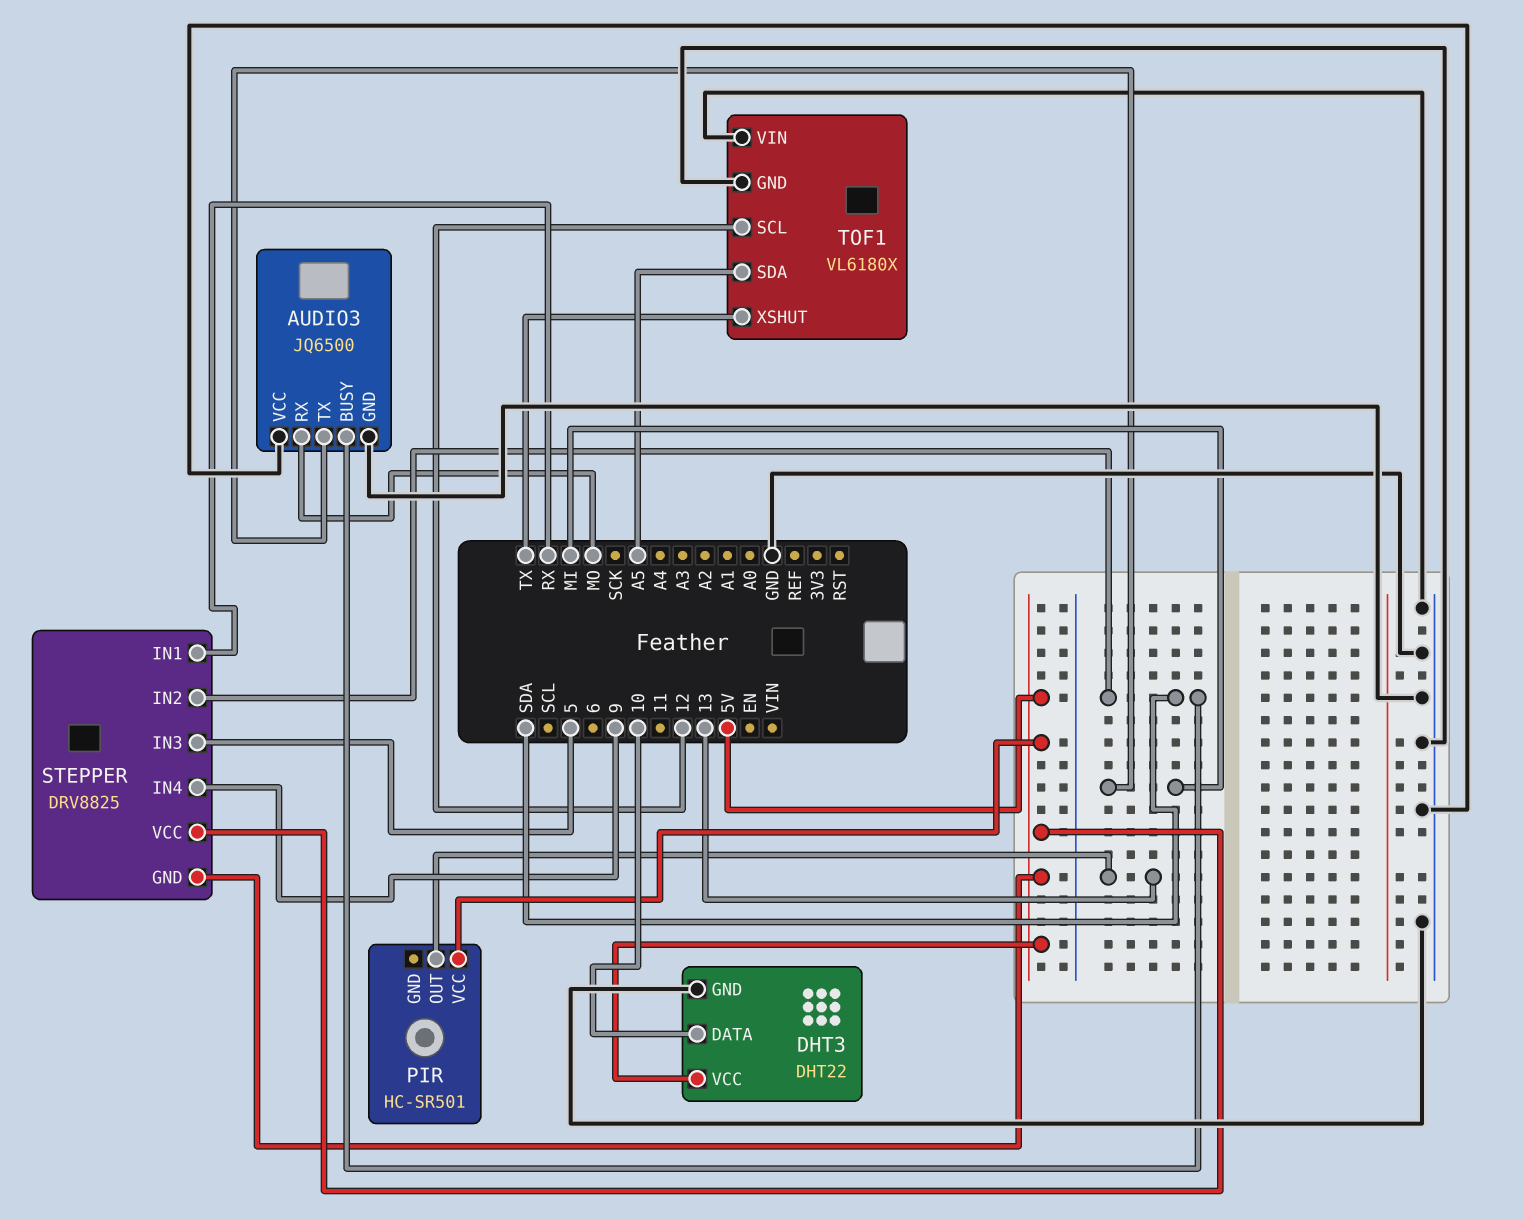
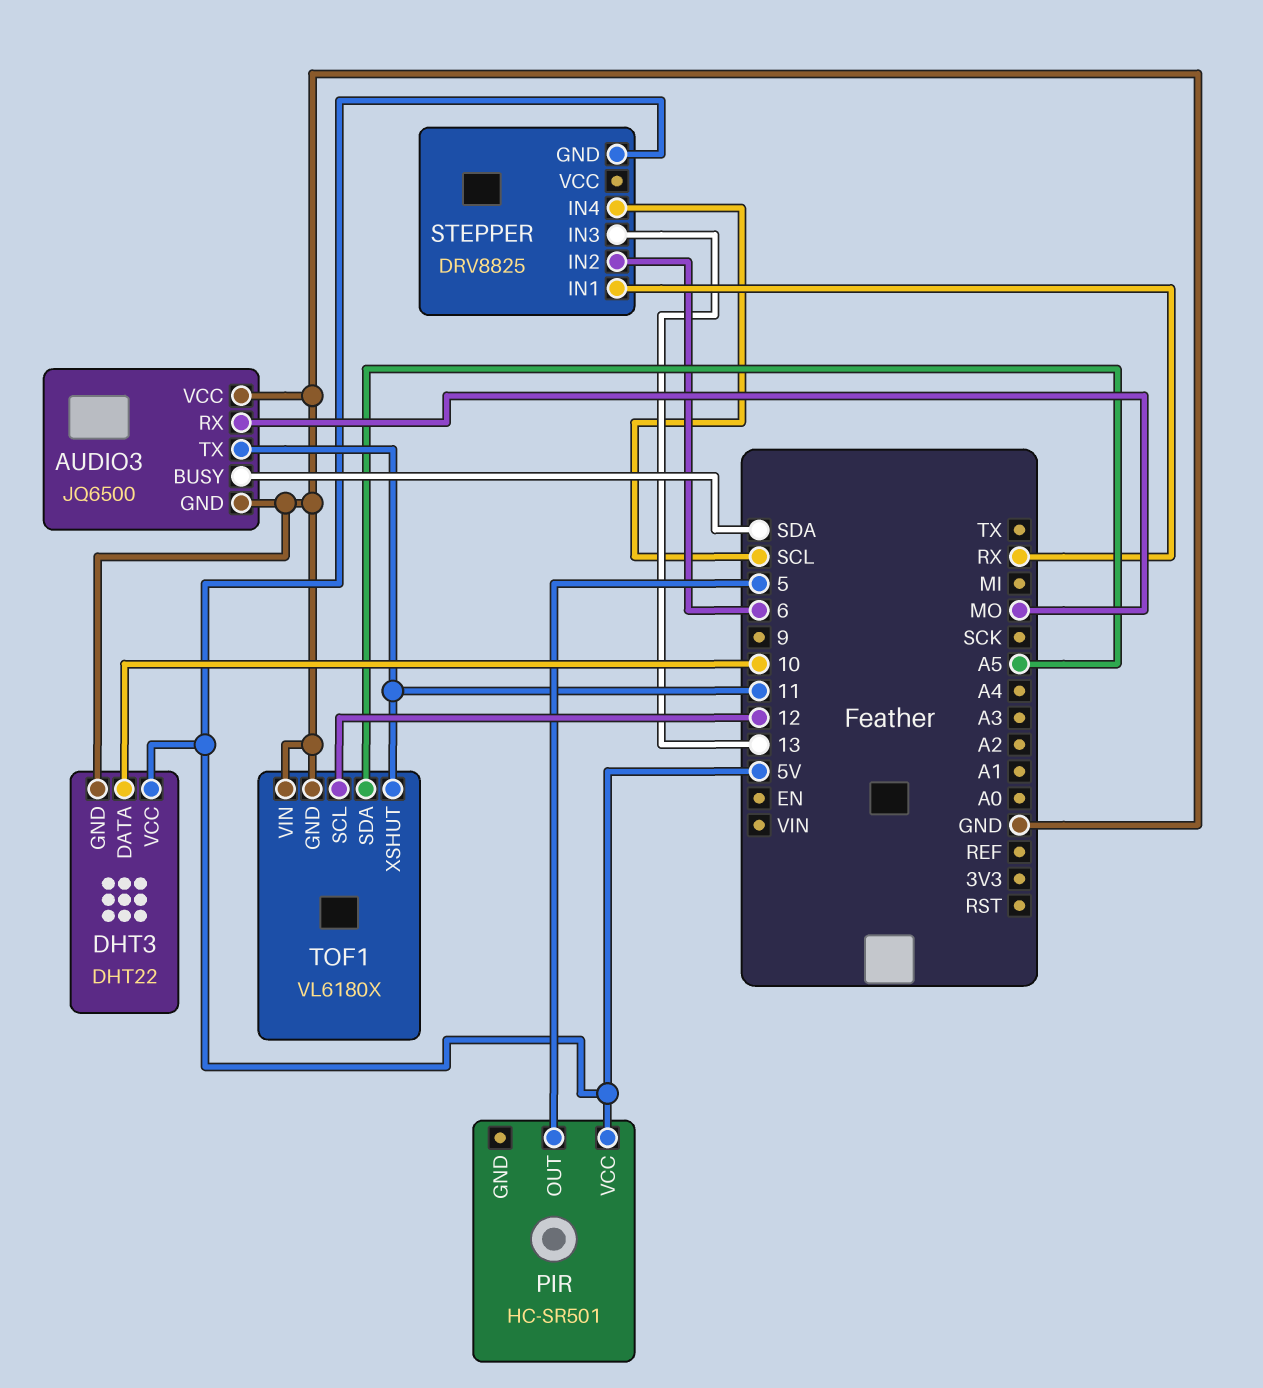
AUDIO3 pin TX: MI -> 11
PIR pin OUT: 13 -> 5
STEPPER pin IN2: SDA -> 6
STEPPER pin IN3: 5 -> 13
STEPPER pin IN4: 9 -> SCL
STEPPER pin VCC: 5V -> none
TOF1 pin XSHUT: TX -> 11

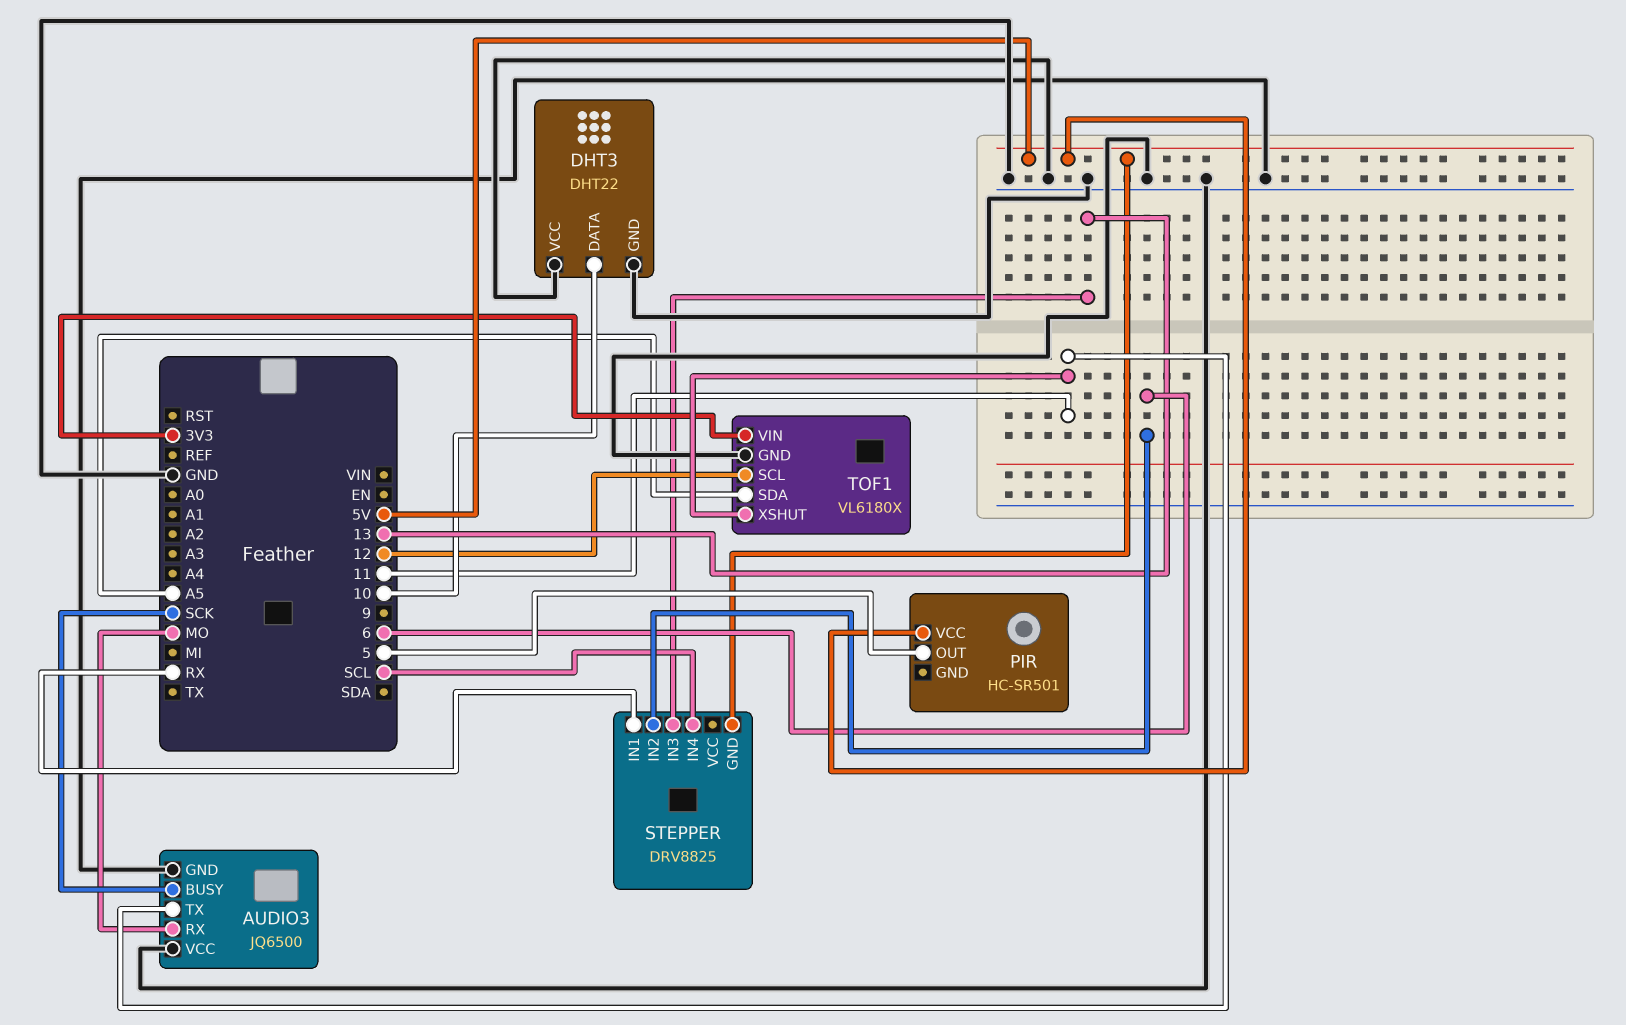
AUDIO3 pin BUSY: SDA -> SCK
DHT3 pin VCC: 5V -> GND
TOF1 pin VIN: GND -> 3V3

